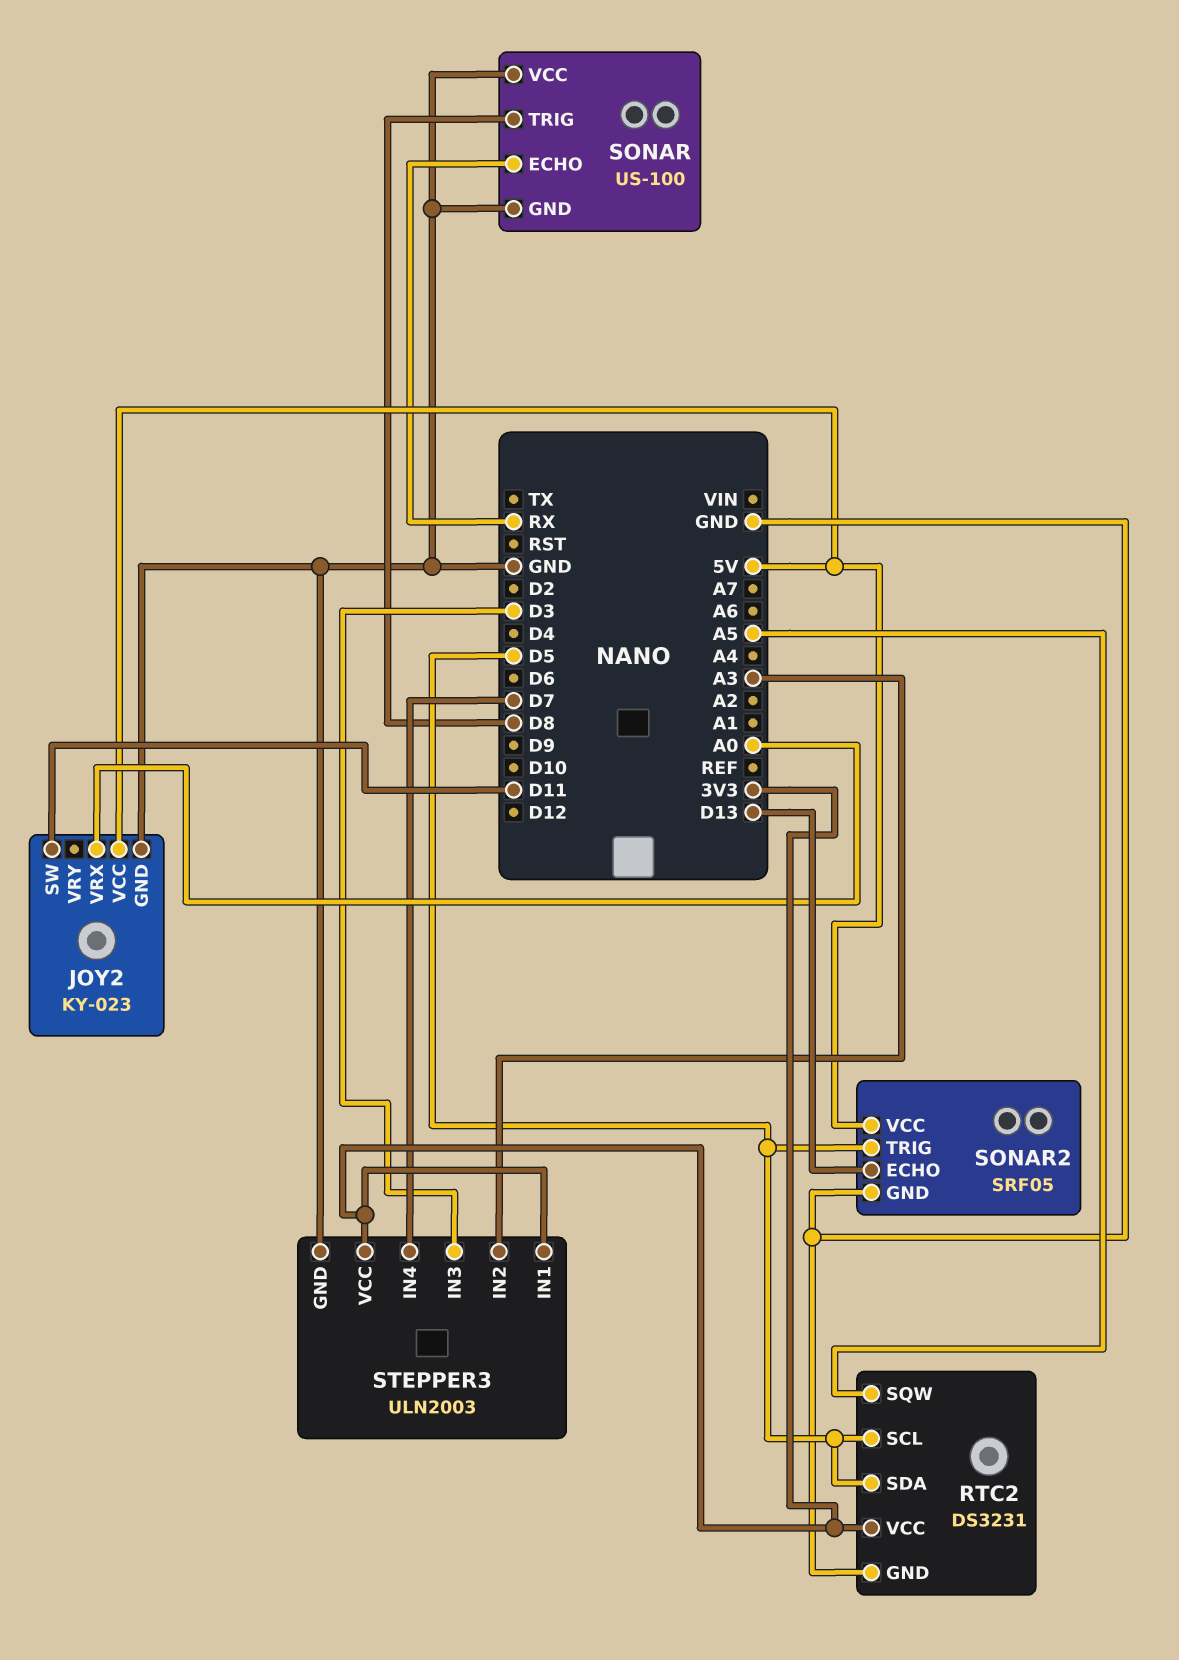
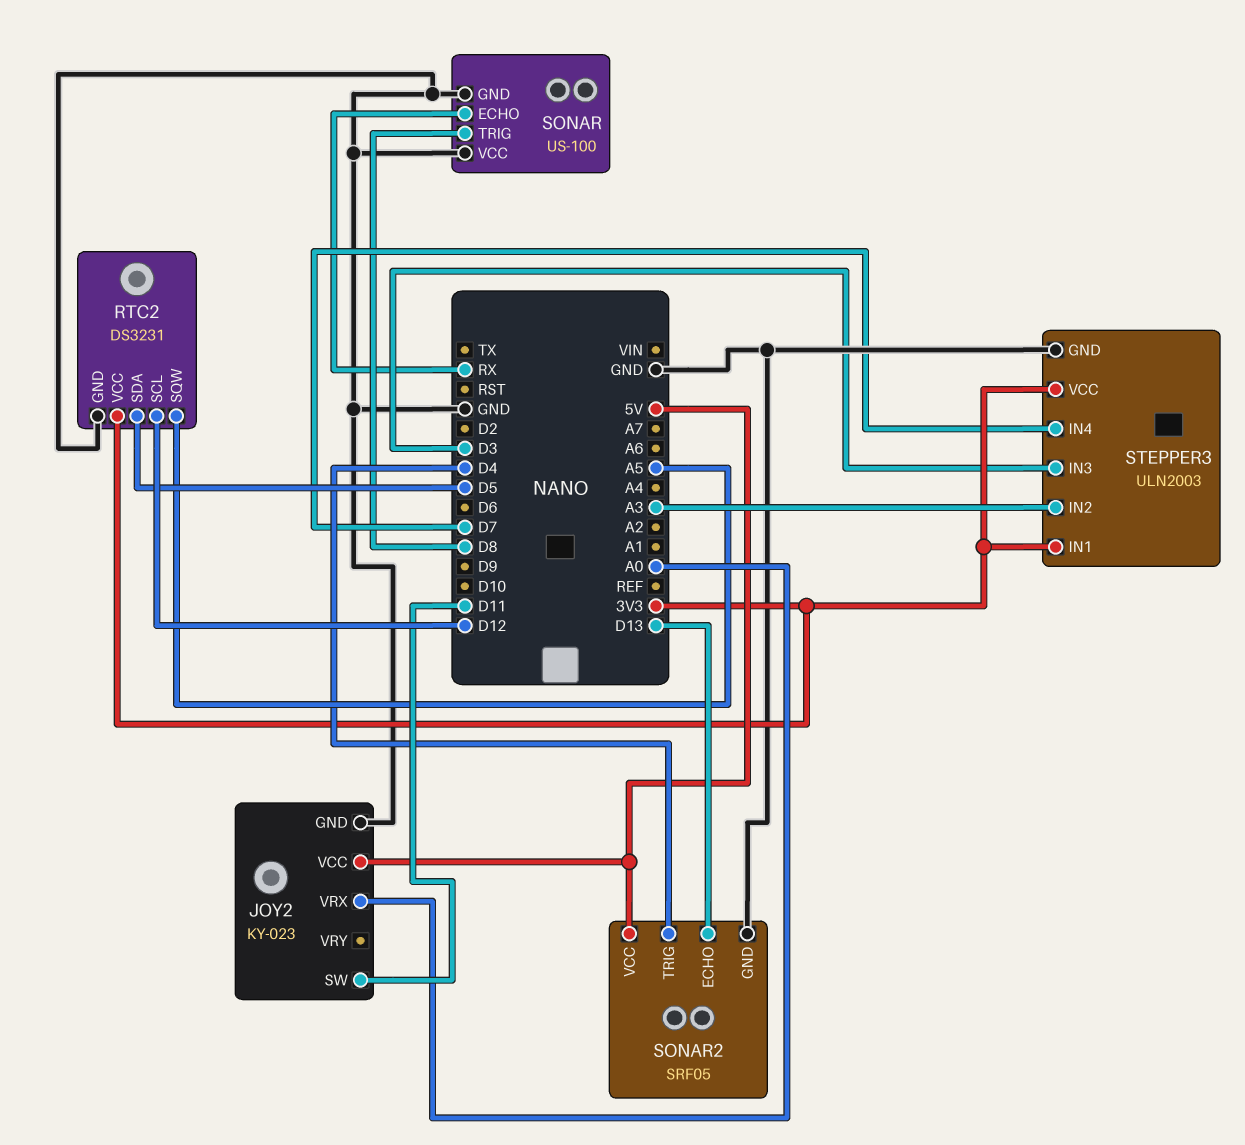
RTC2 pin SCL: D5 -> D12
SONAR2 pin TRIG: D5 -> D4

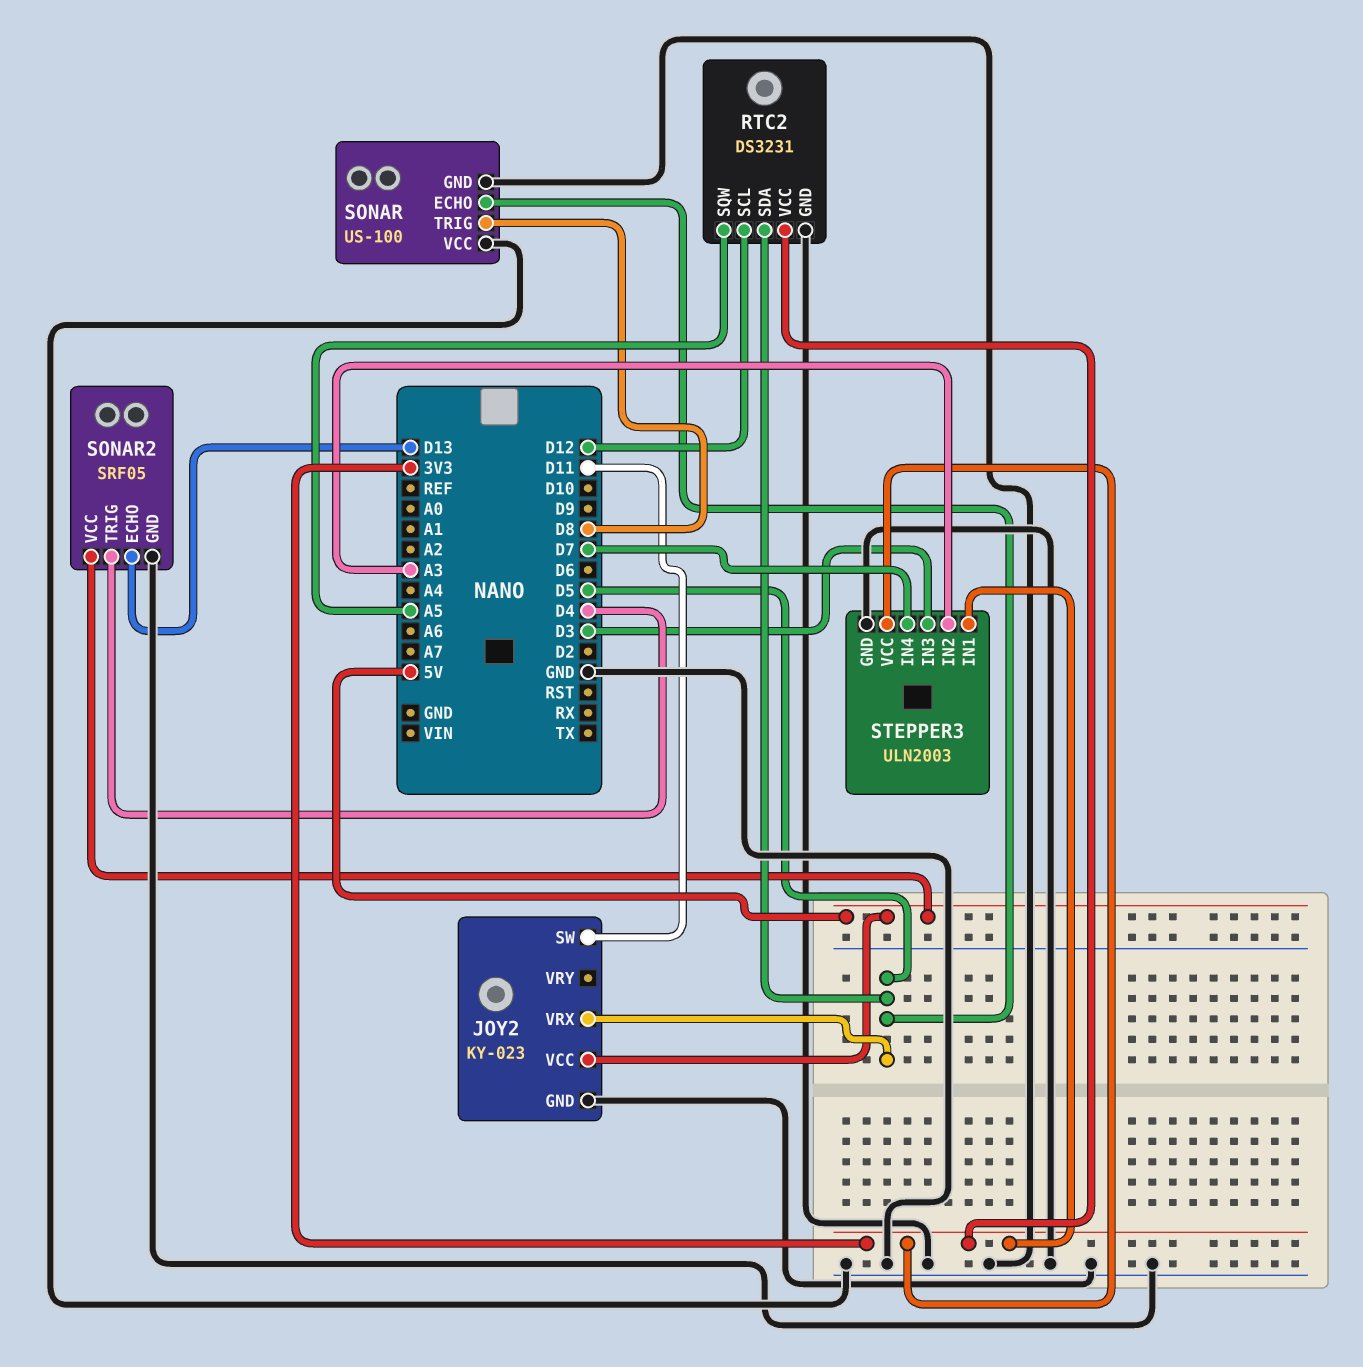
JOY2 pin VRX: A0 -> D5
SONAR pin ECHO: RX -> D5

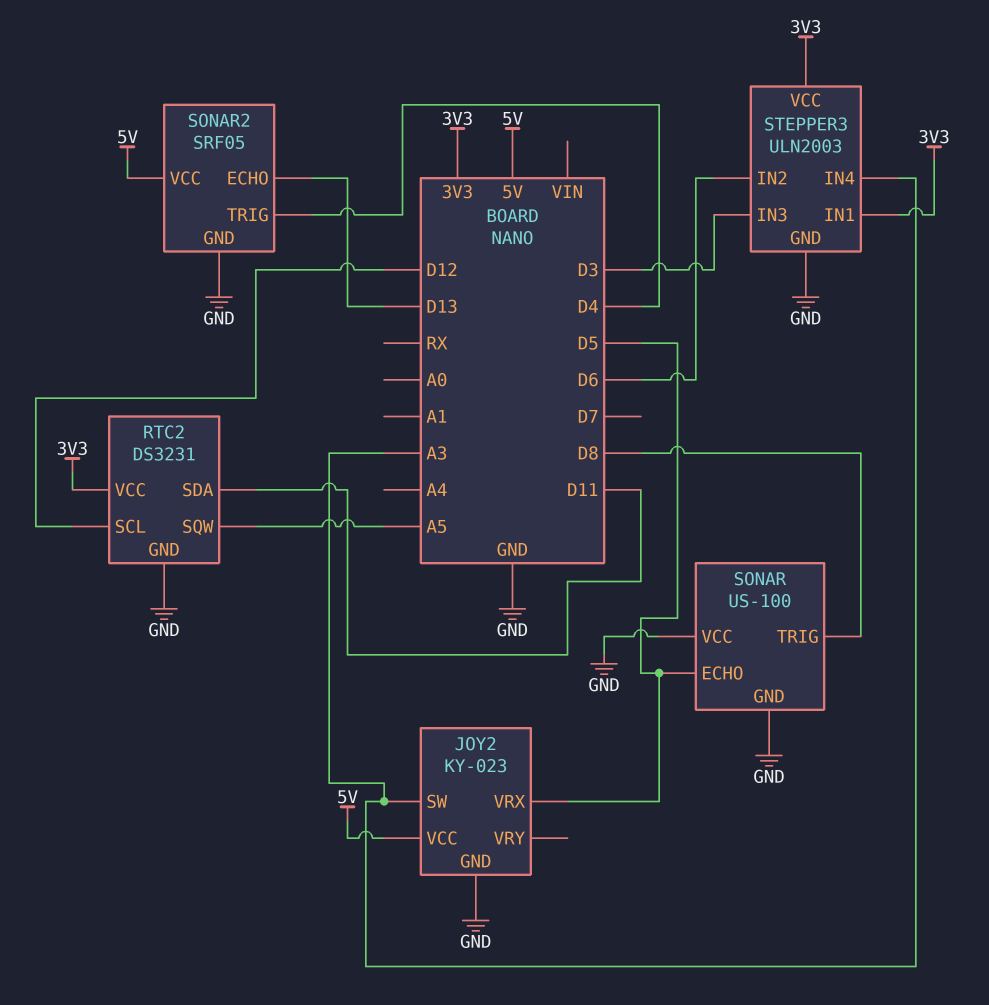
JOY2 pin SW: D11 -> A3
RTC2 pin SDA: D5 -> D11
STEPPER3 pin IN2: A3 -> D6
STEPPER3 pin IN4: D7 -> A3

